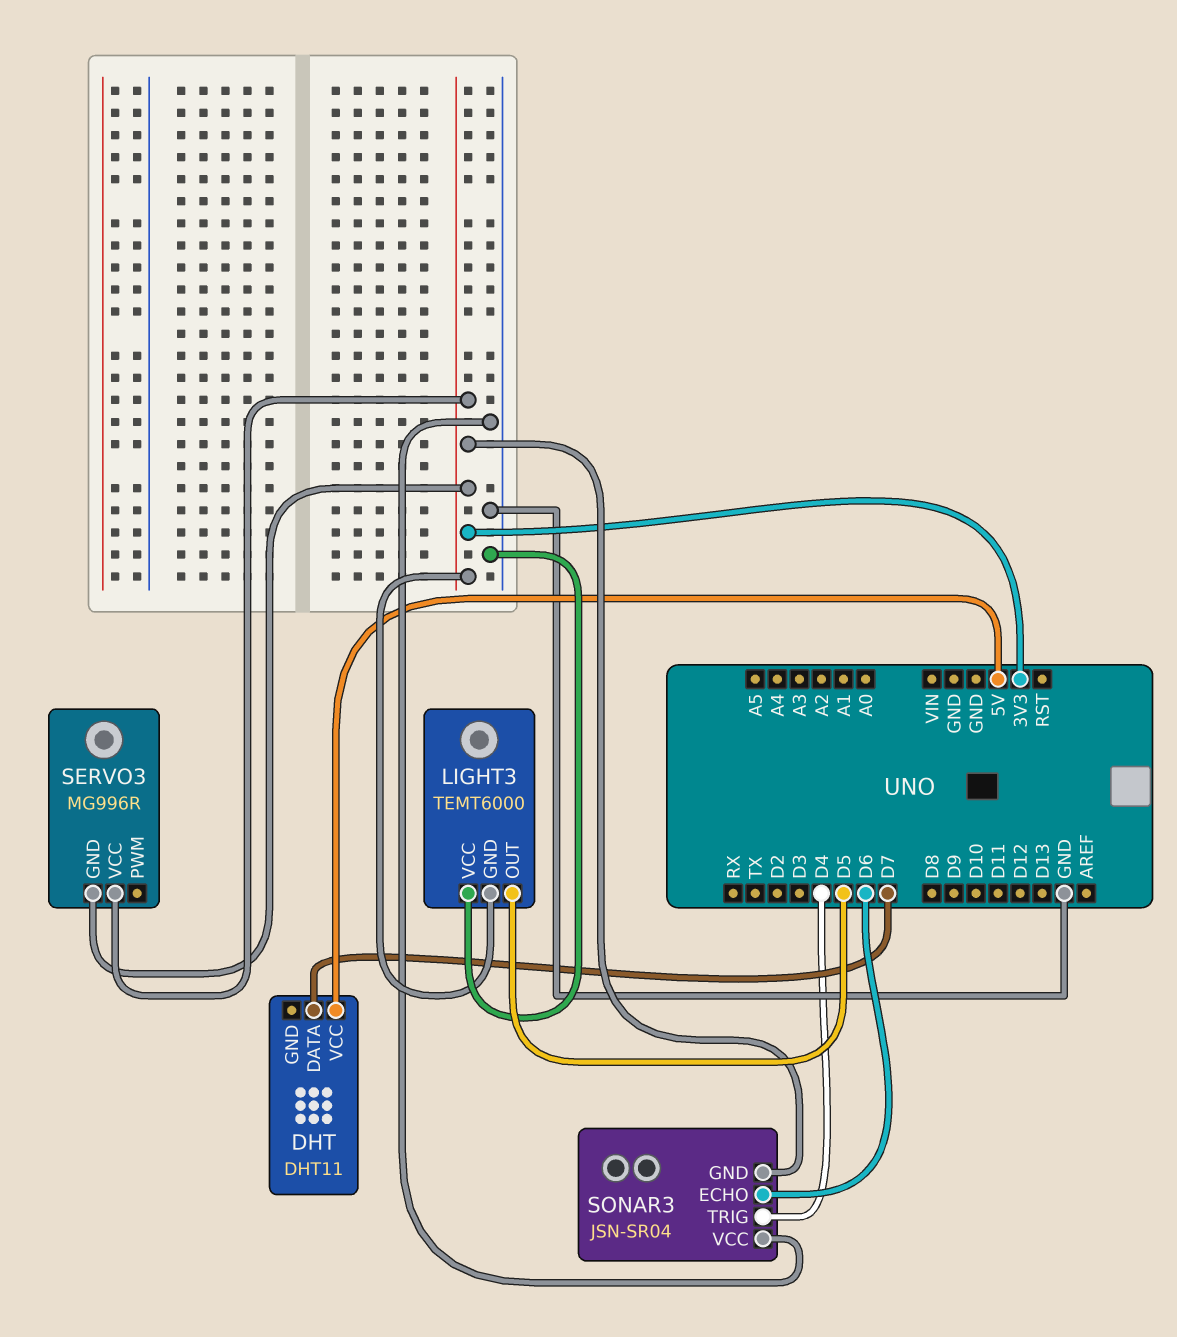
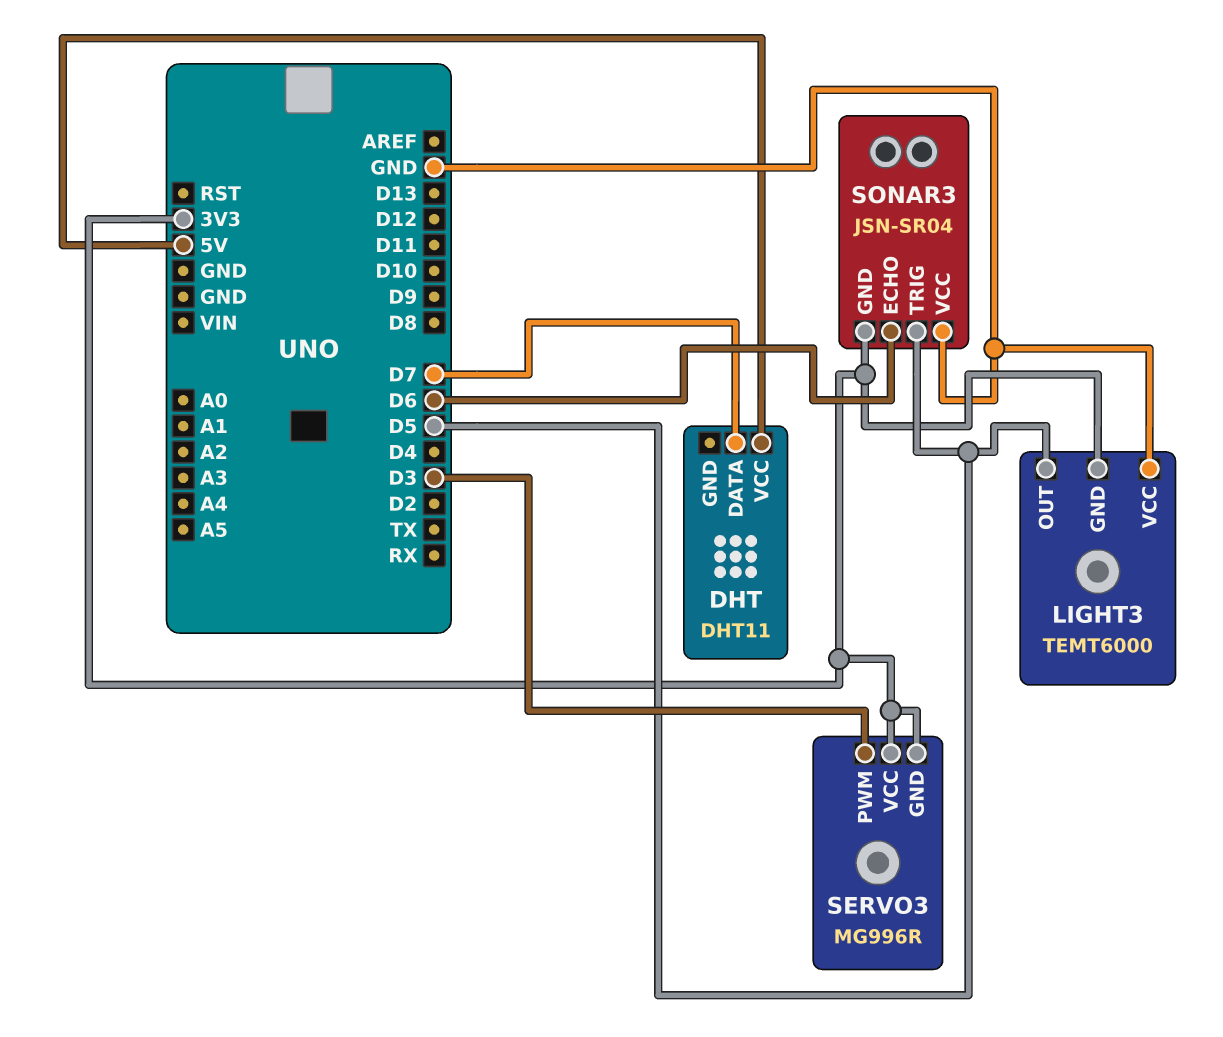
SERVO3 pin PWM: none -> D3
SONAR3 pin TRIG: D4 -> D5

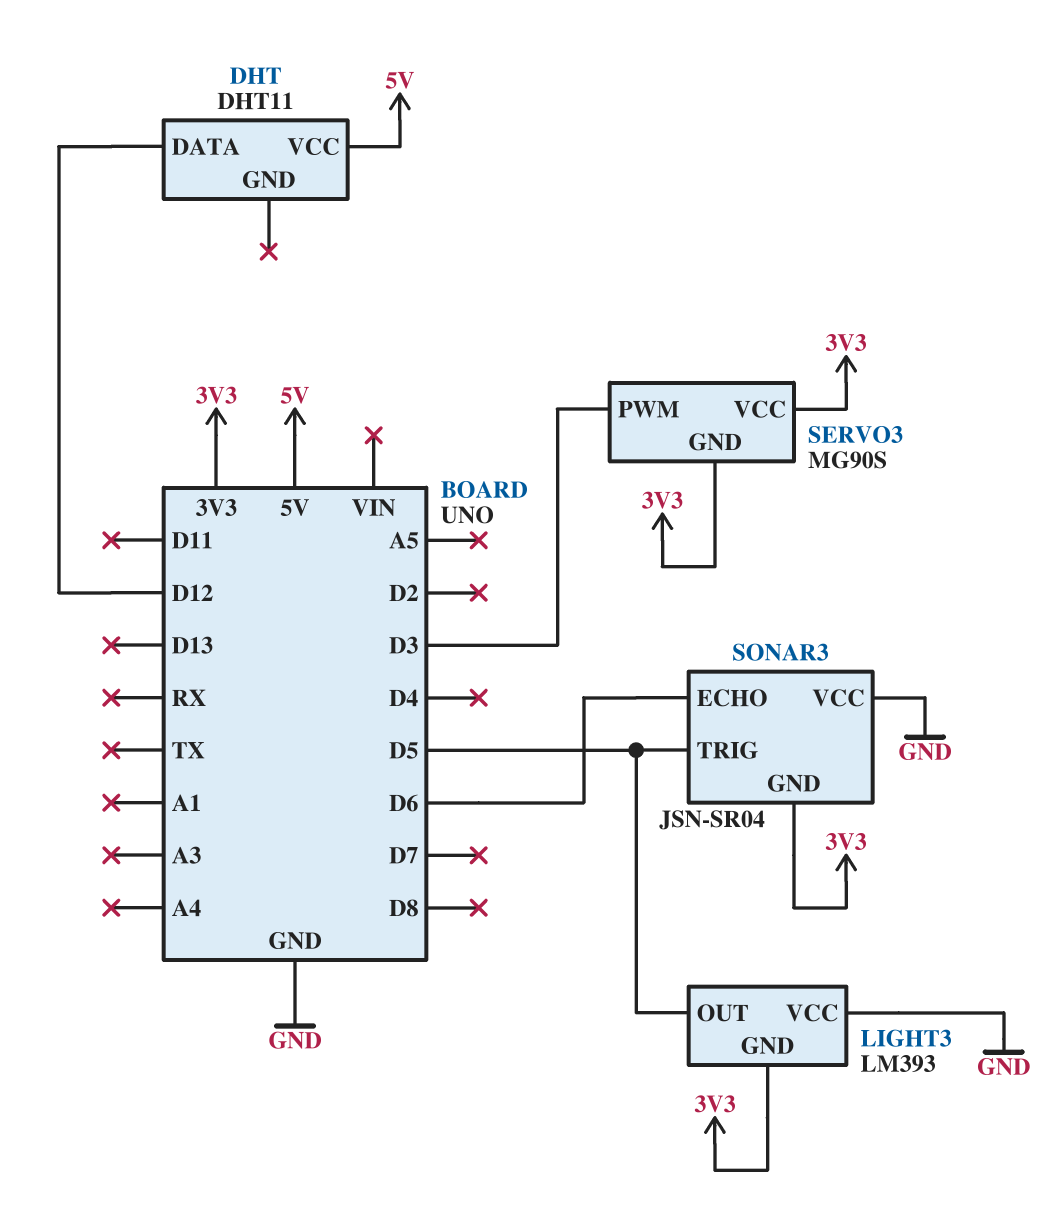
DHT pin DATA: D7 -> D12
LIGHT3: TEMT6000 -> LM393
SERVO3: MG996R -> MG90S

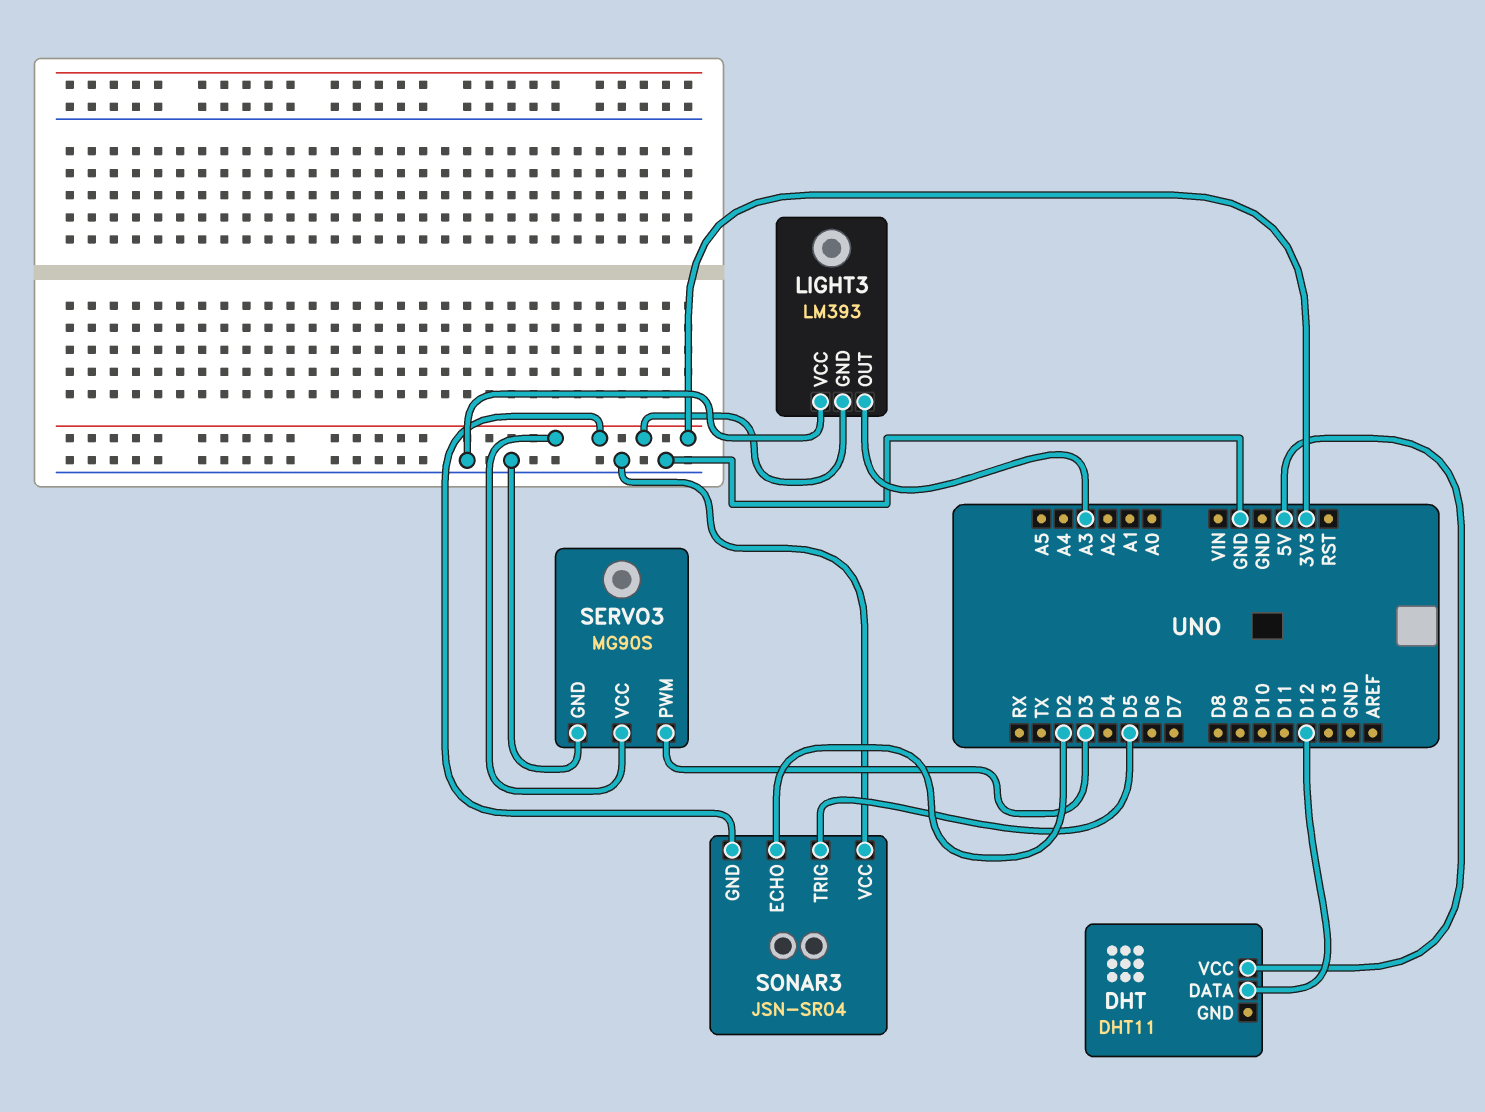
LIGHT3 pin OUT: D5 -> A3
SERVO3 pin GND: 3V3 -> GND
SONAR3 pin ECHO: D6 -> D2

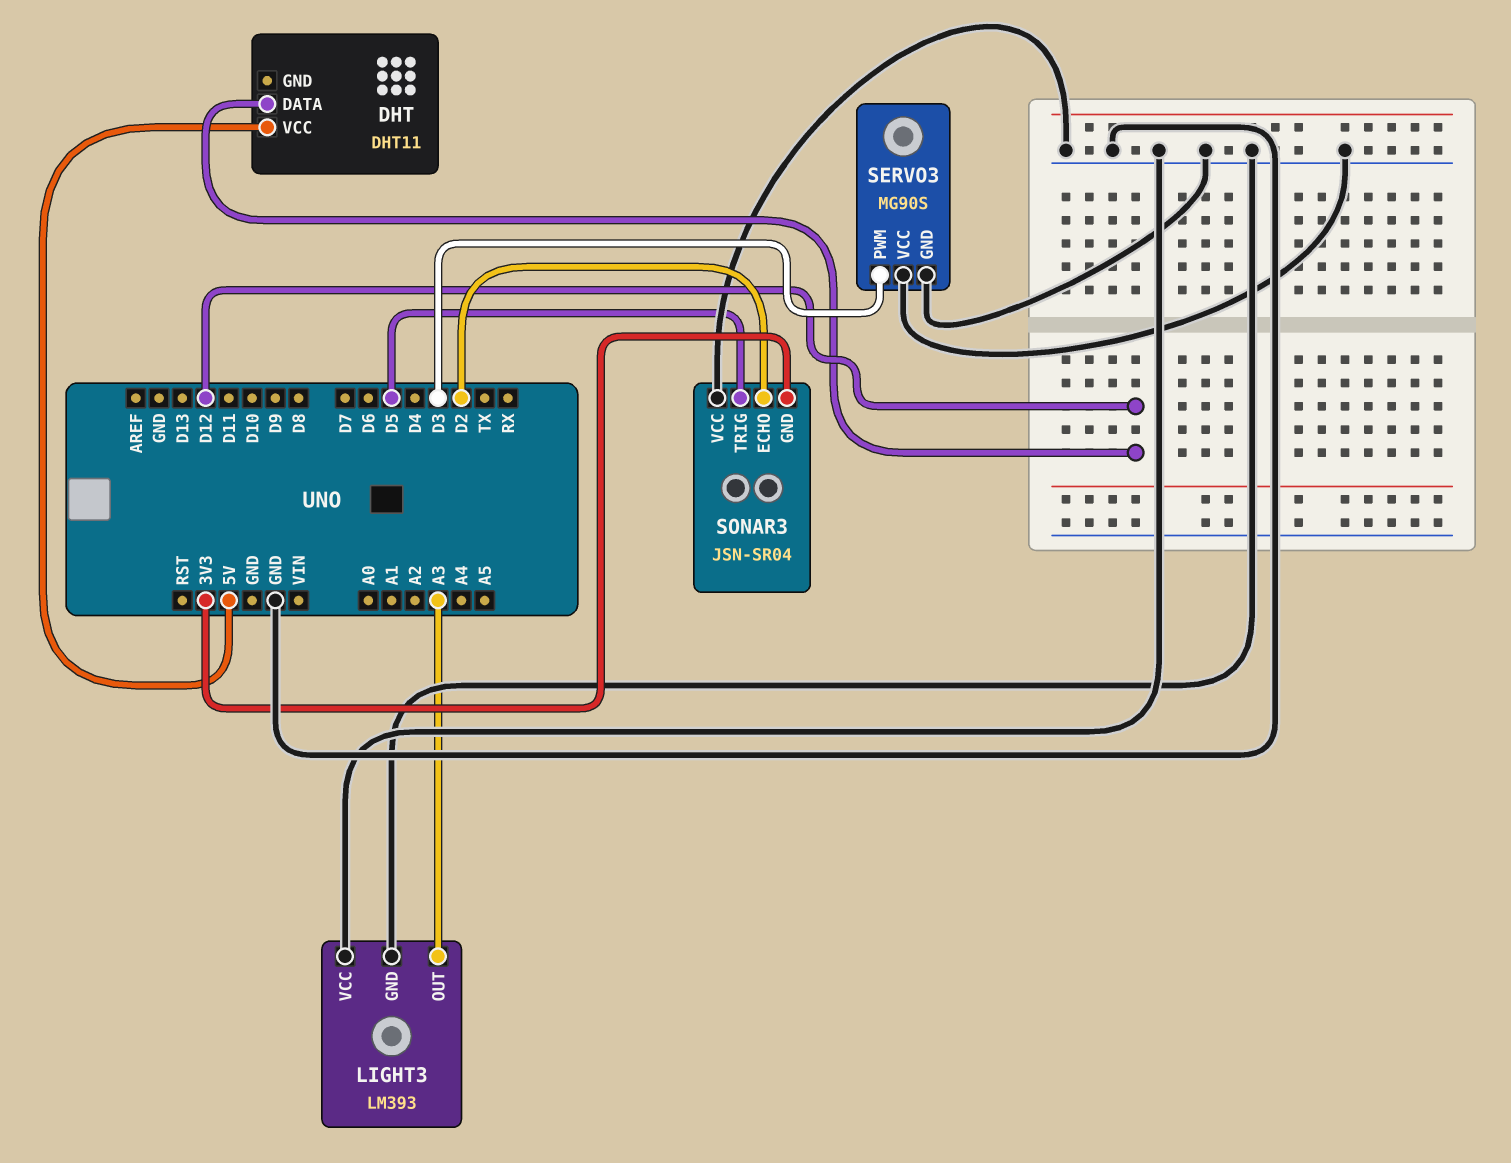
LIGHT3 pin GND: 3V3 -> GND
SERVO3 pin VCC: 3V3 -> GND

